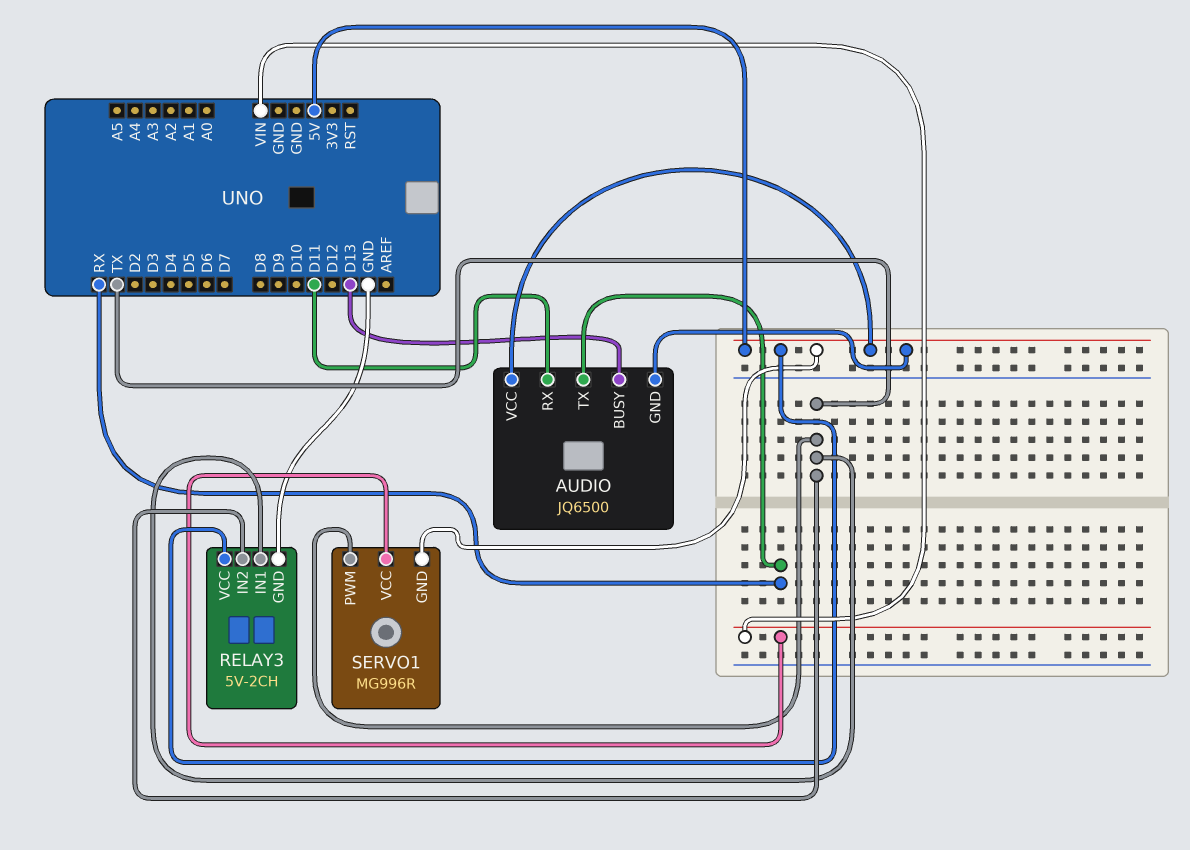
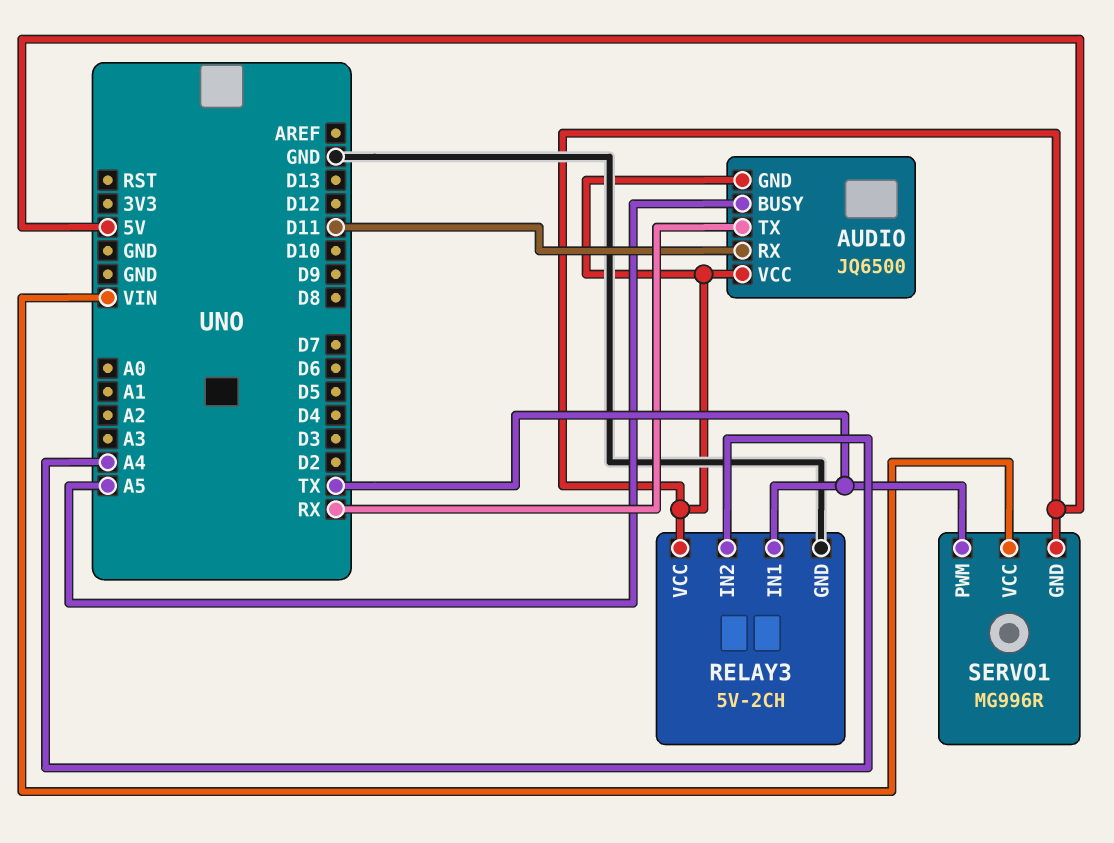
AUDIO pin BUSY: D13 -> A5
RELAY3 pin IN2: TX -> A4

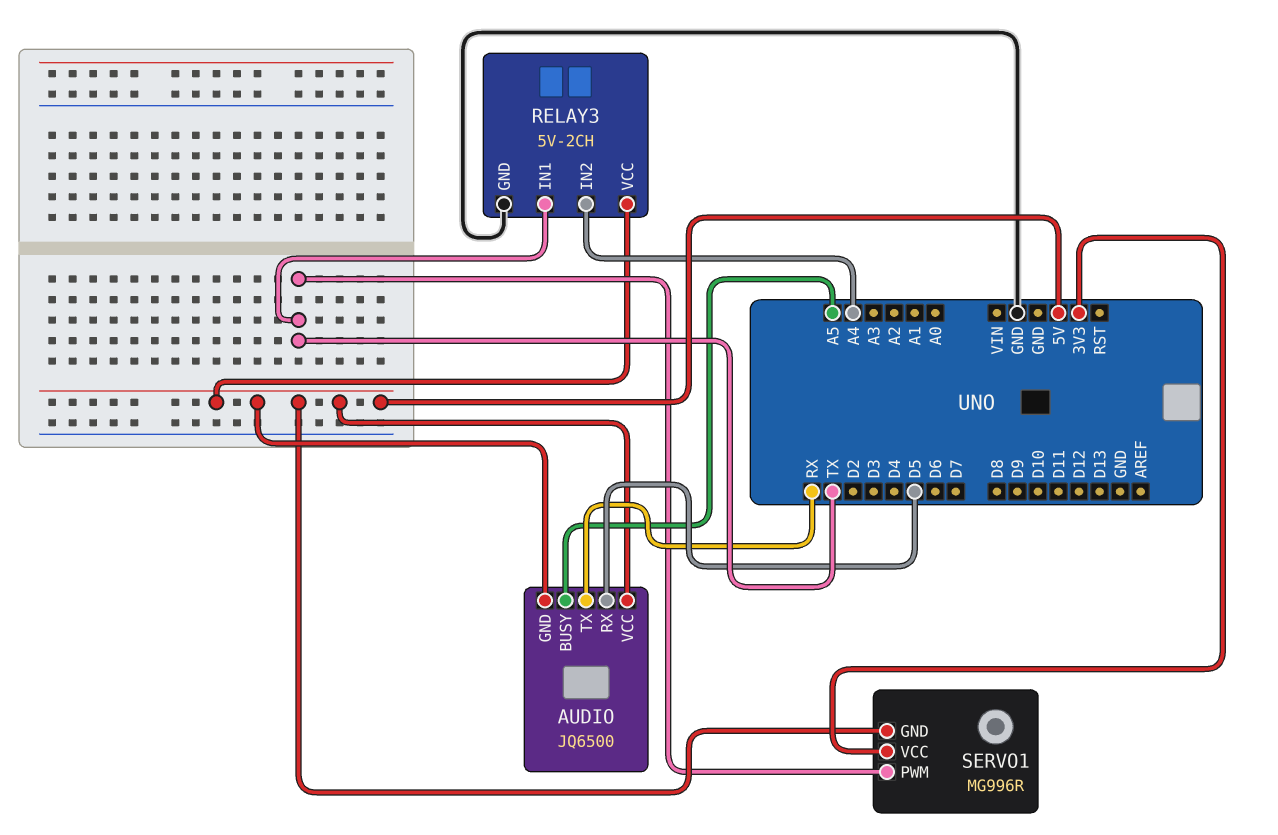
AUDIO pin RX: D11 -> D5
SERVO1 pin VCC: VIN -> 3V3

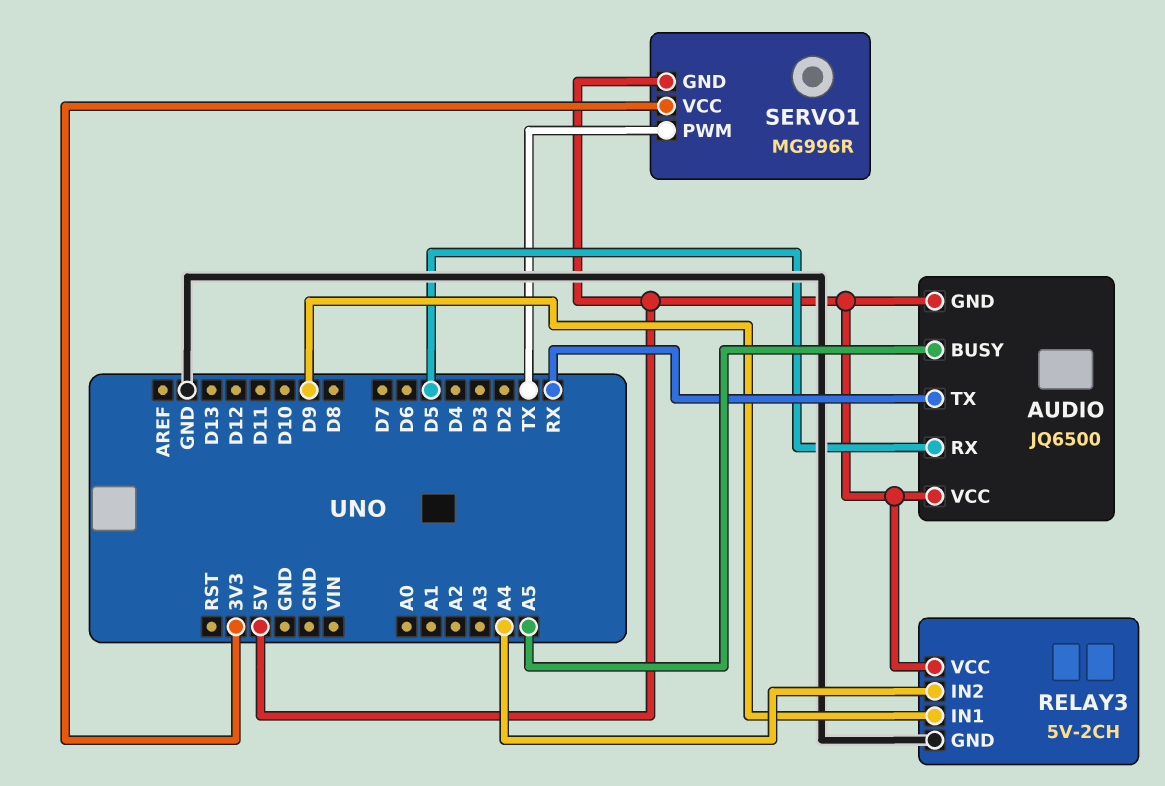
RELAY3 pin IN1: TX -> D9

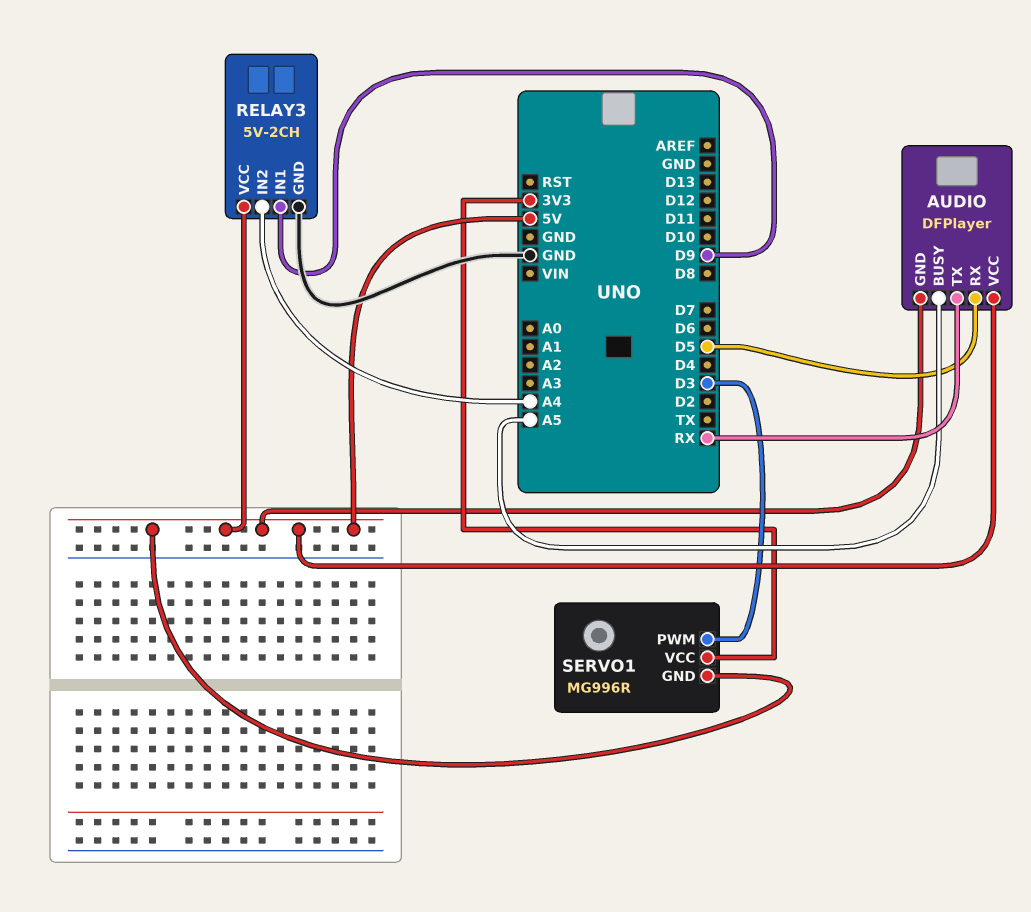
AUDIO: JQ6500 -> DFPlayer
SERVO1 pin PWM: TX -> D3

